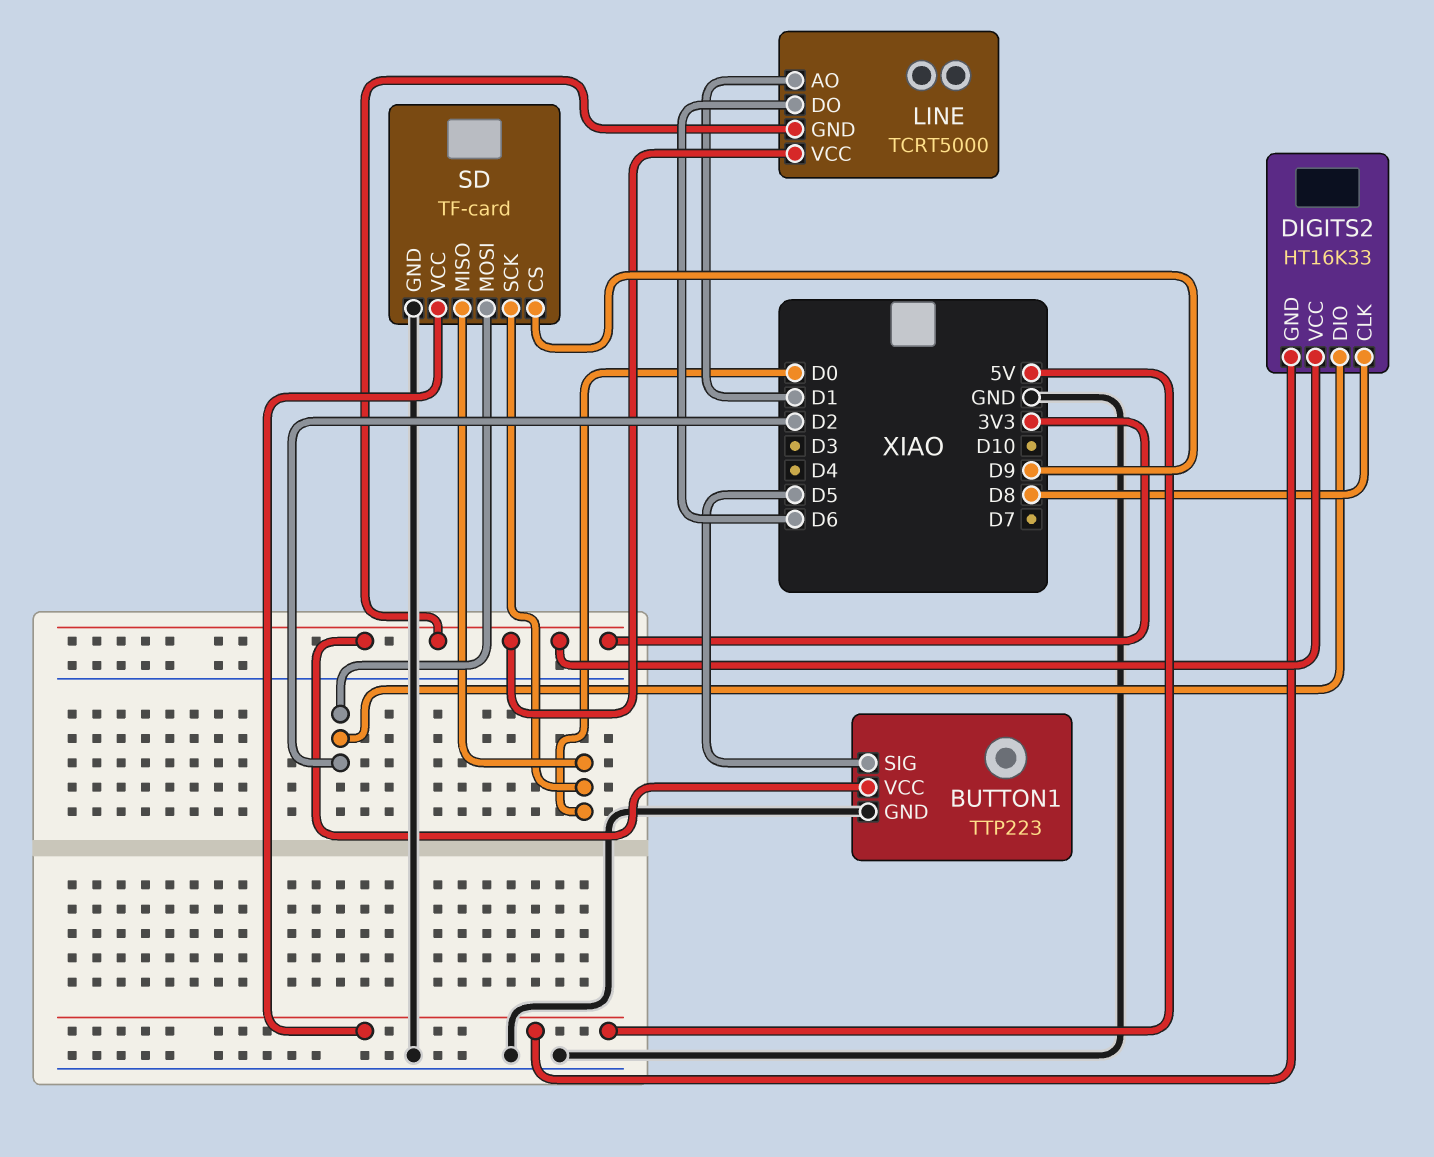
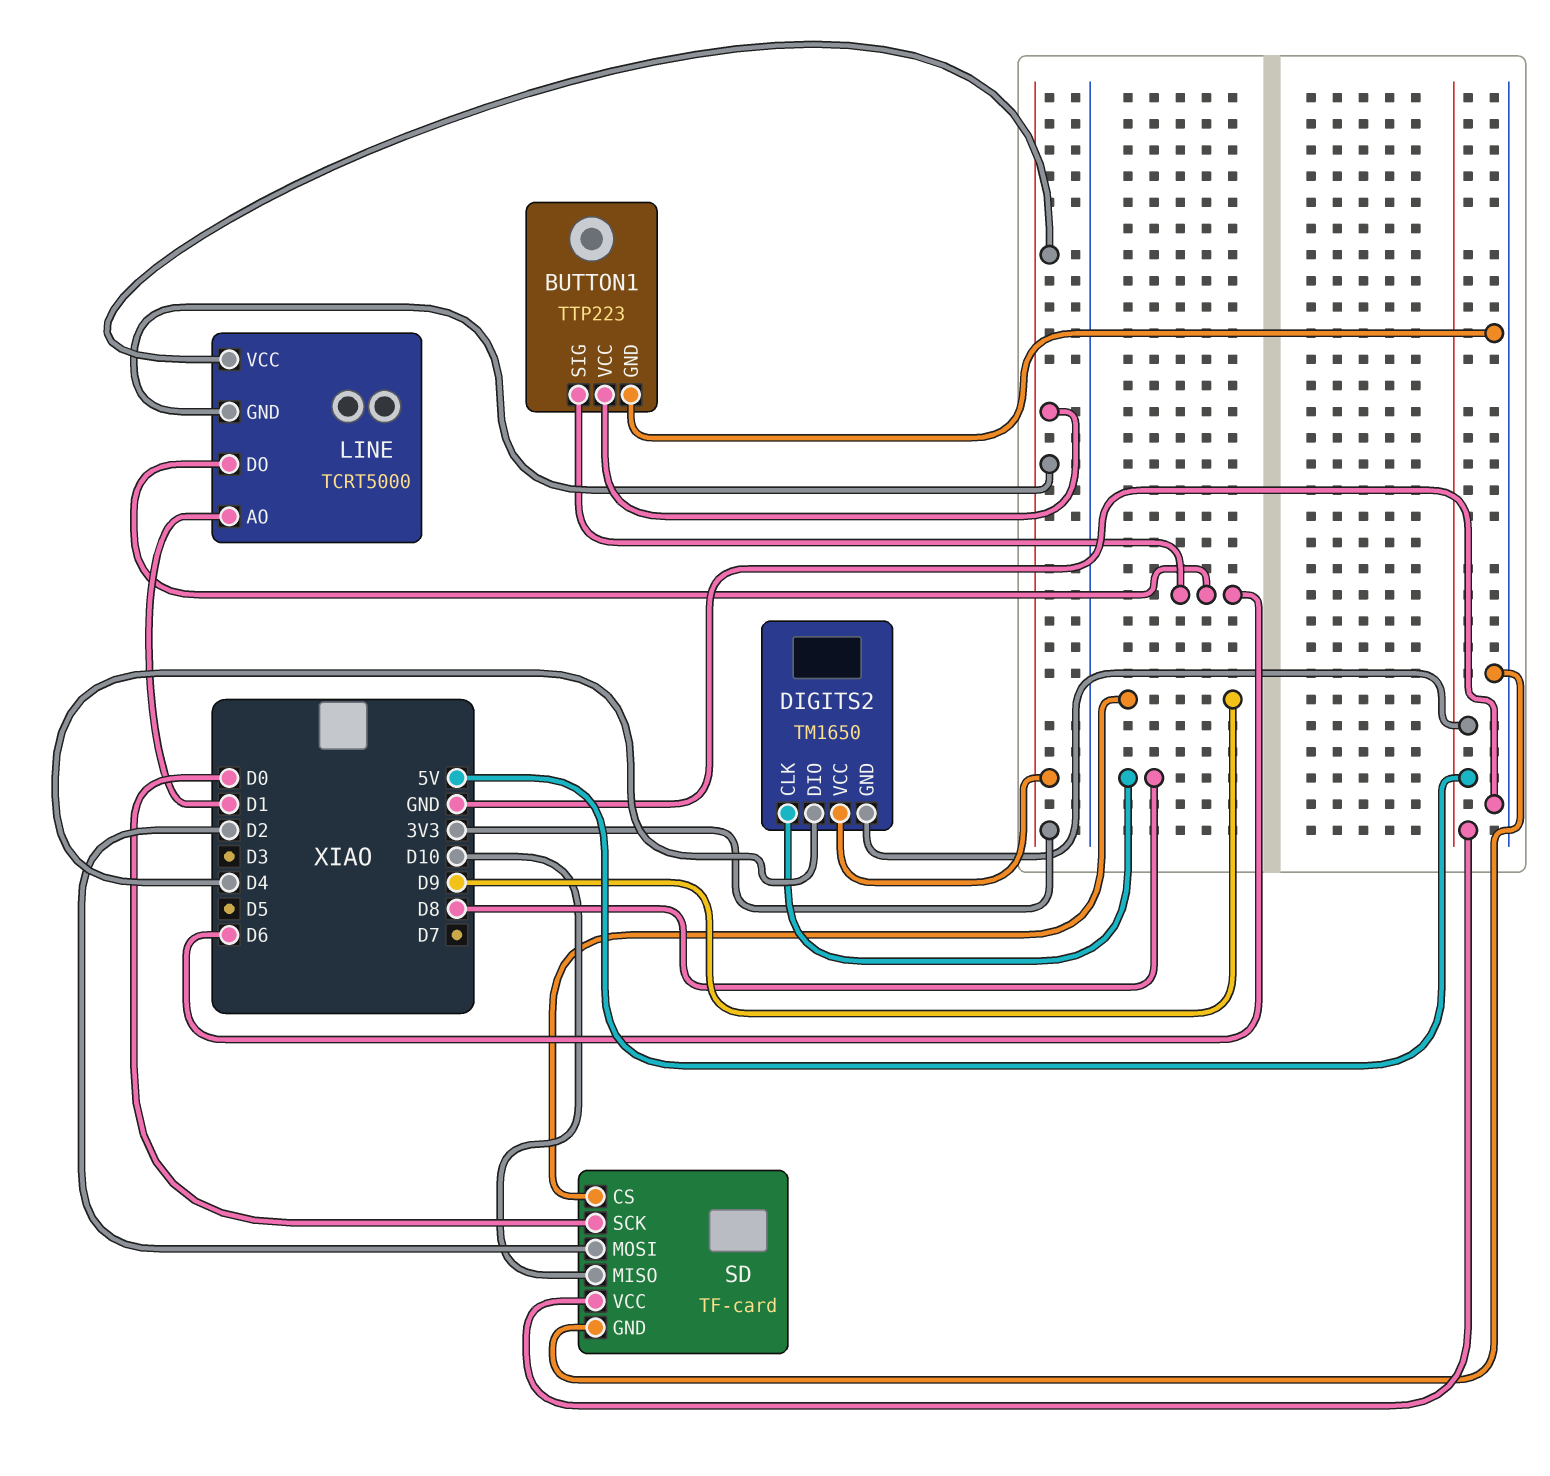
BUTTON1 pin SIG: D5 -> D6
DIGITS2: HT16K33 -> TM1650
DIGITS2 pin DIO: D2 -> D4
SD pin MISO: D0 -> D10

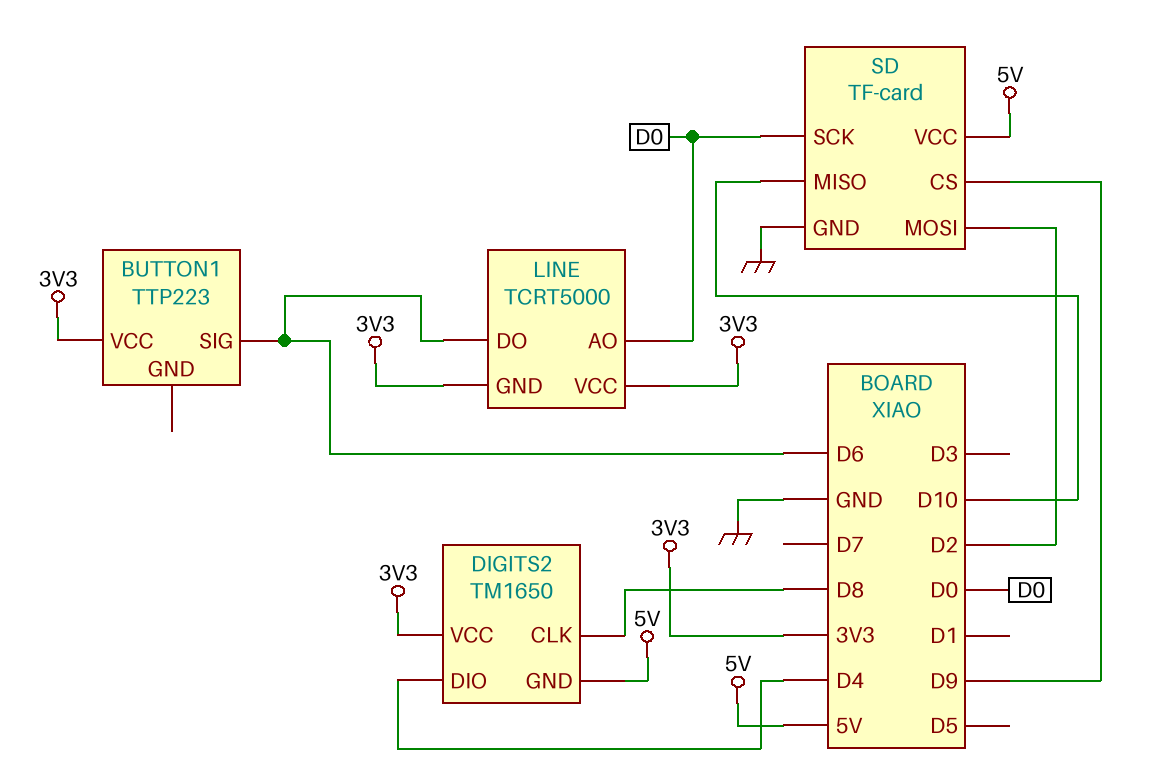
BUTTON1 pin GND: GND -> none
LINE pin AO: D1 -> D0

